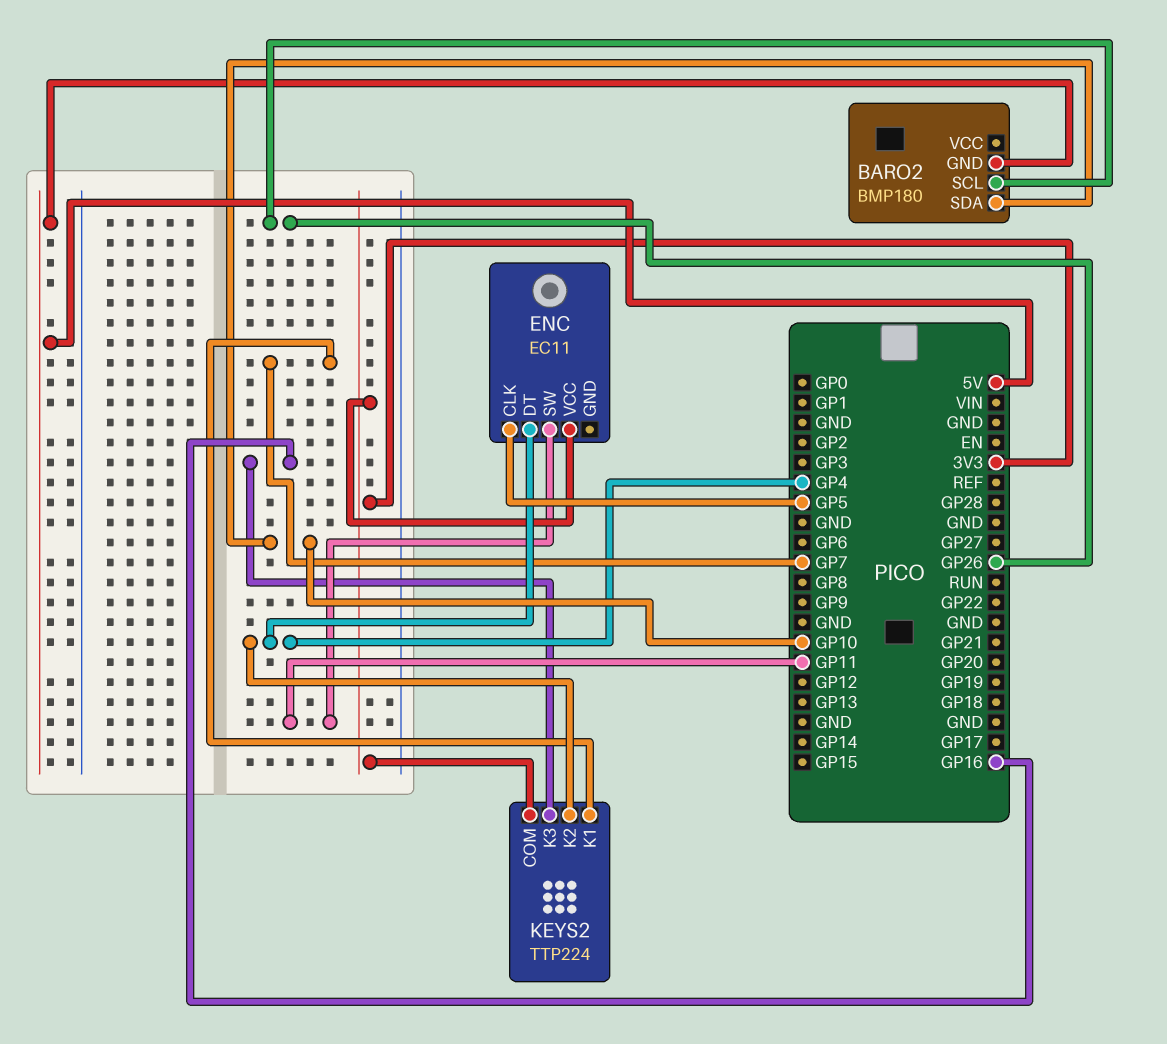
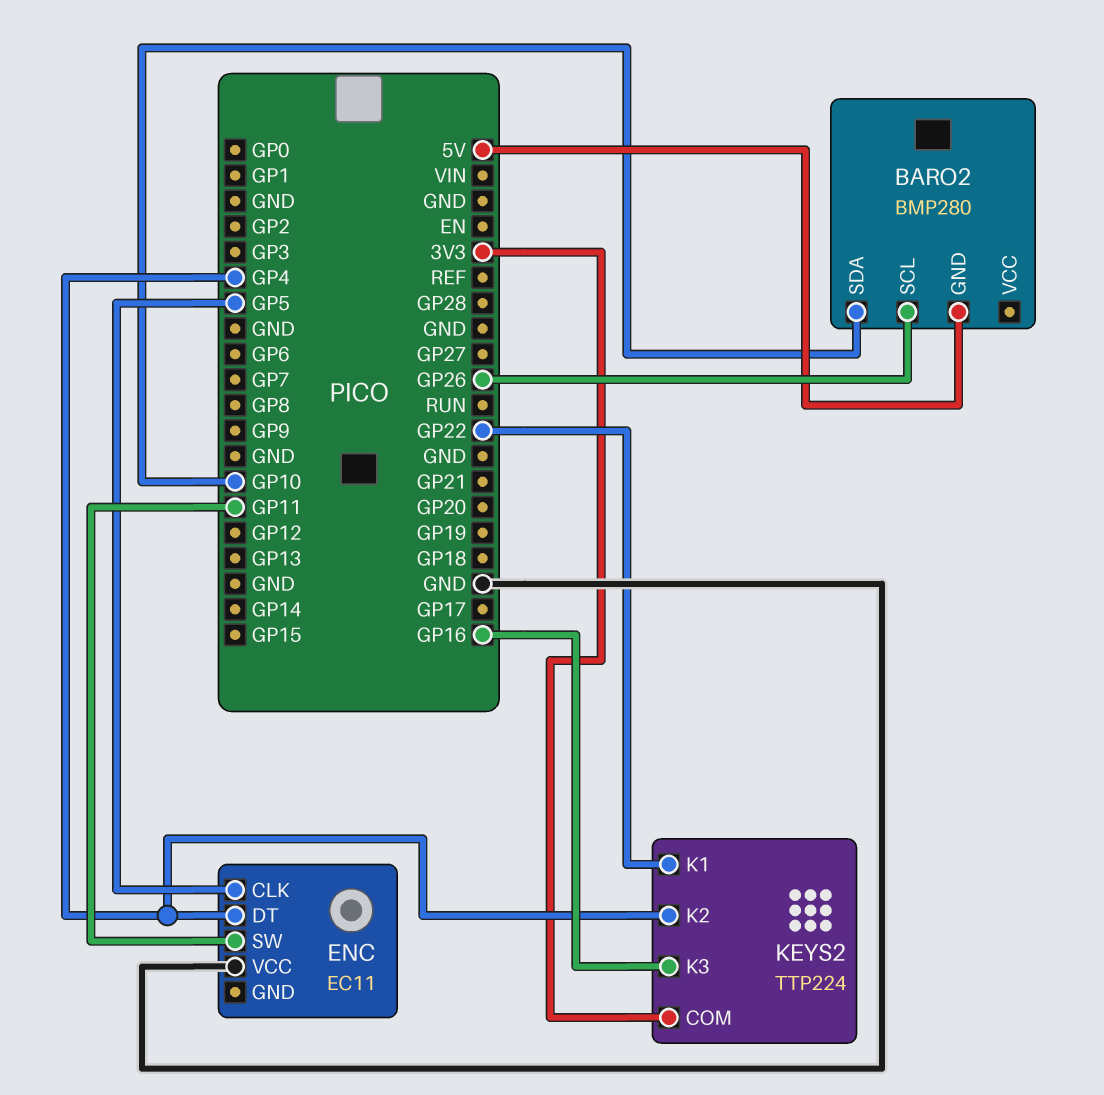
BARO2: BMP180 -> BMP280
ENC pin VCC: 3V3 -> GND
KEYS2 pin K1: GP7 -> GP22

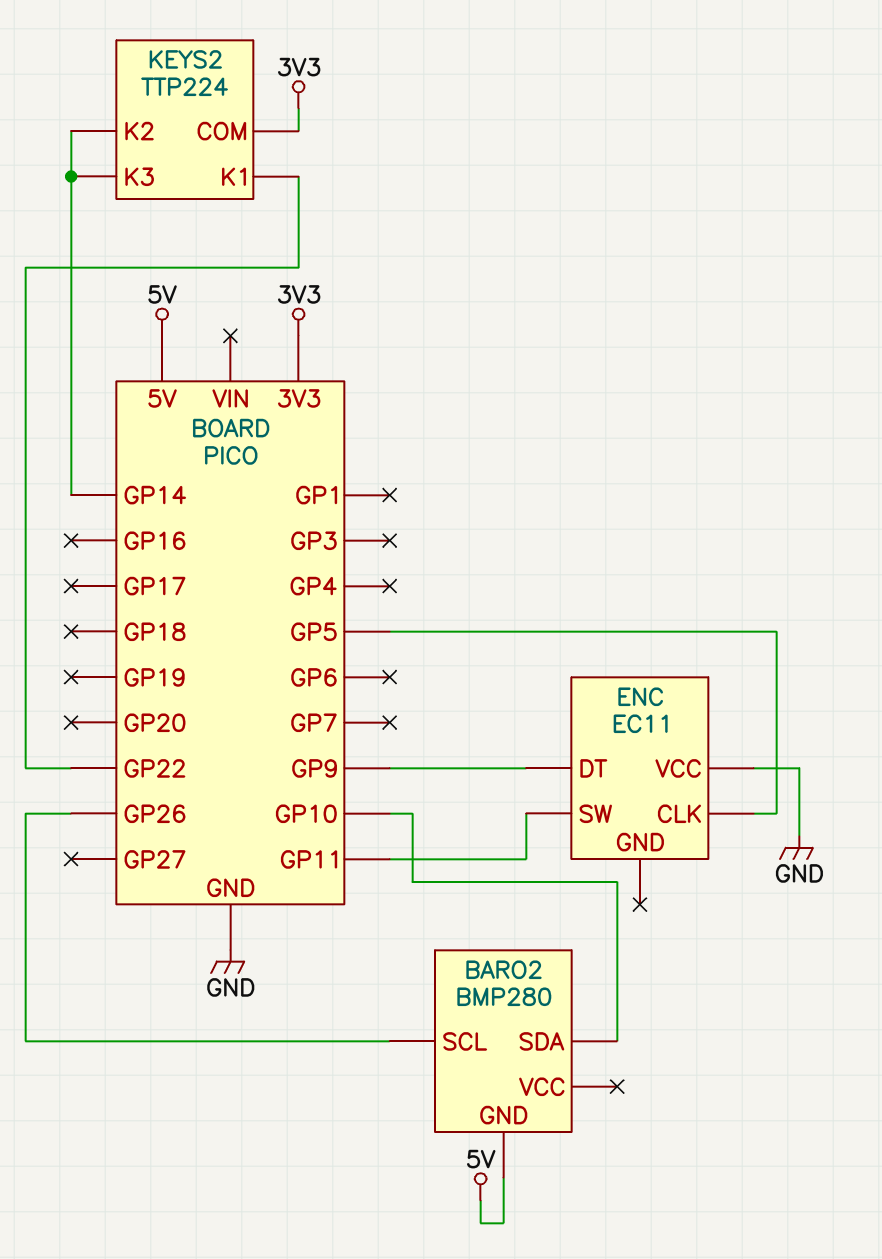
ENC pin DT: GP4 -> GP9
KEYS2 pin K2: GP4 -> GP14
KEYS2 pin K3: GP16 -> GP14

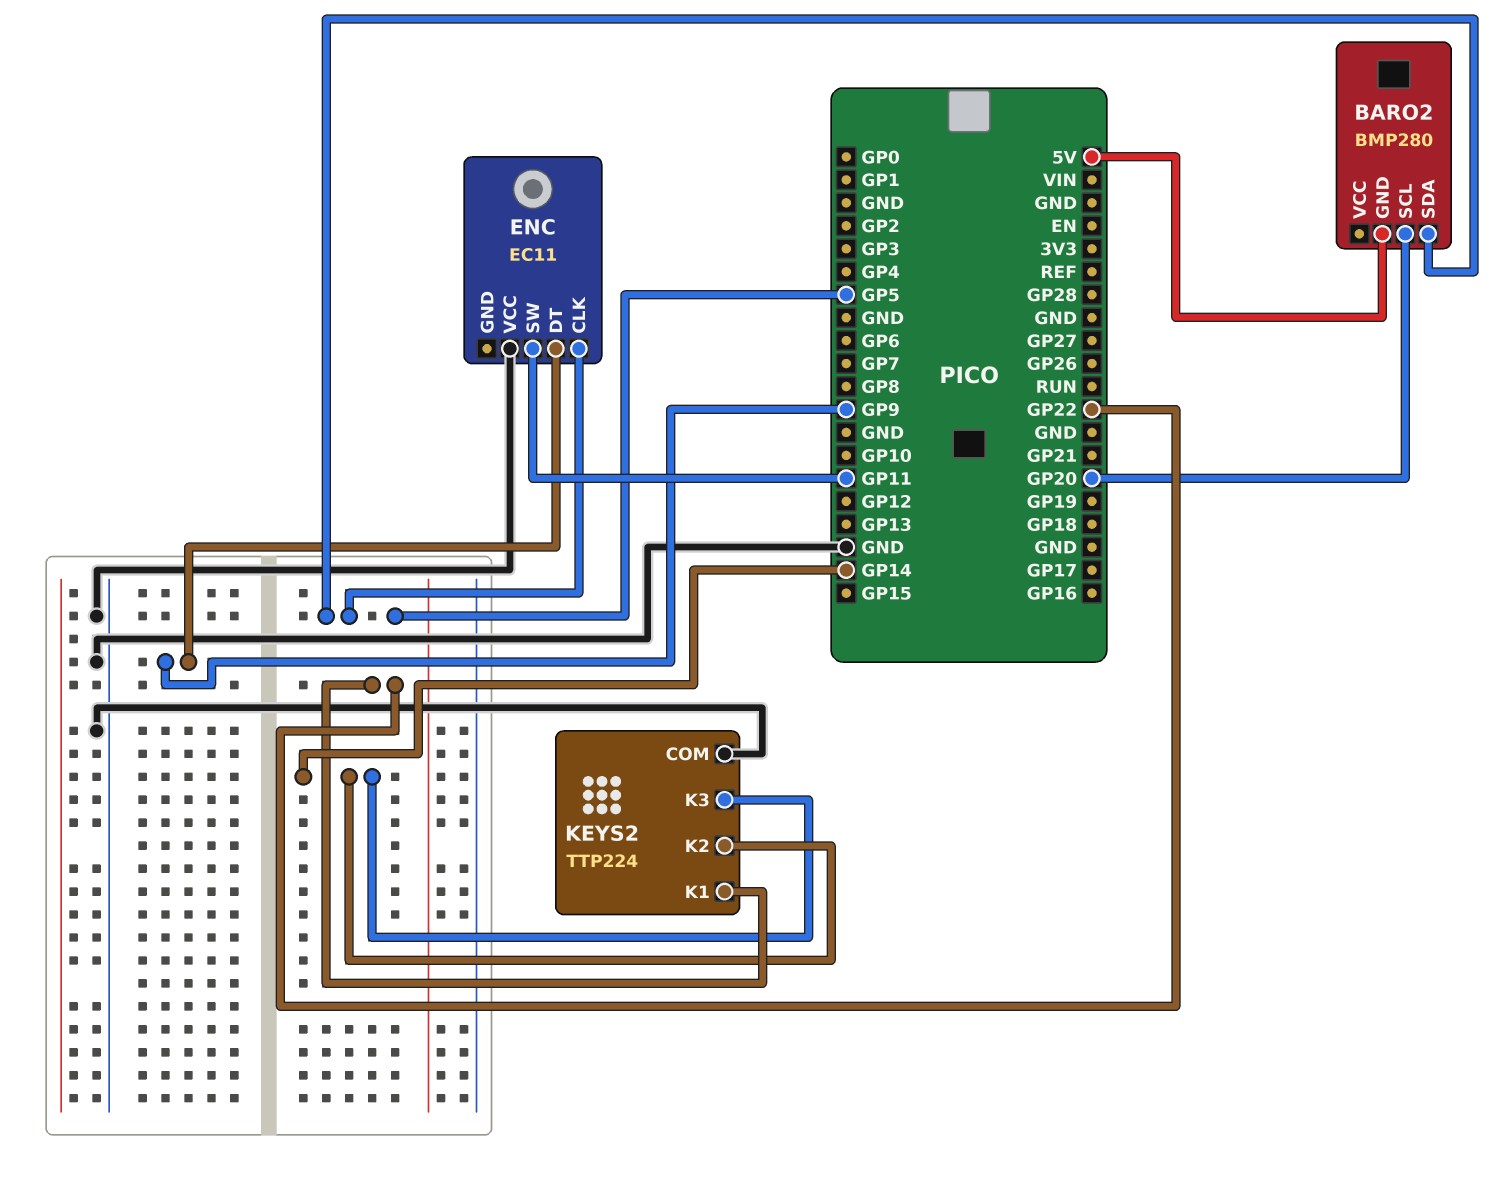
BARO2 pin SCL: GP26 -> GP20
BARO2 pin SDA: GP10 -> GP5
KEYS2 pin COM: 3V3 -> GND

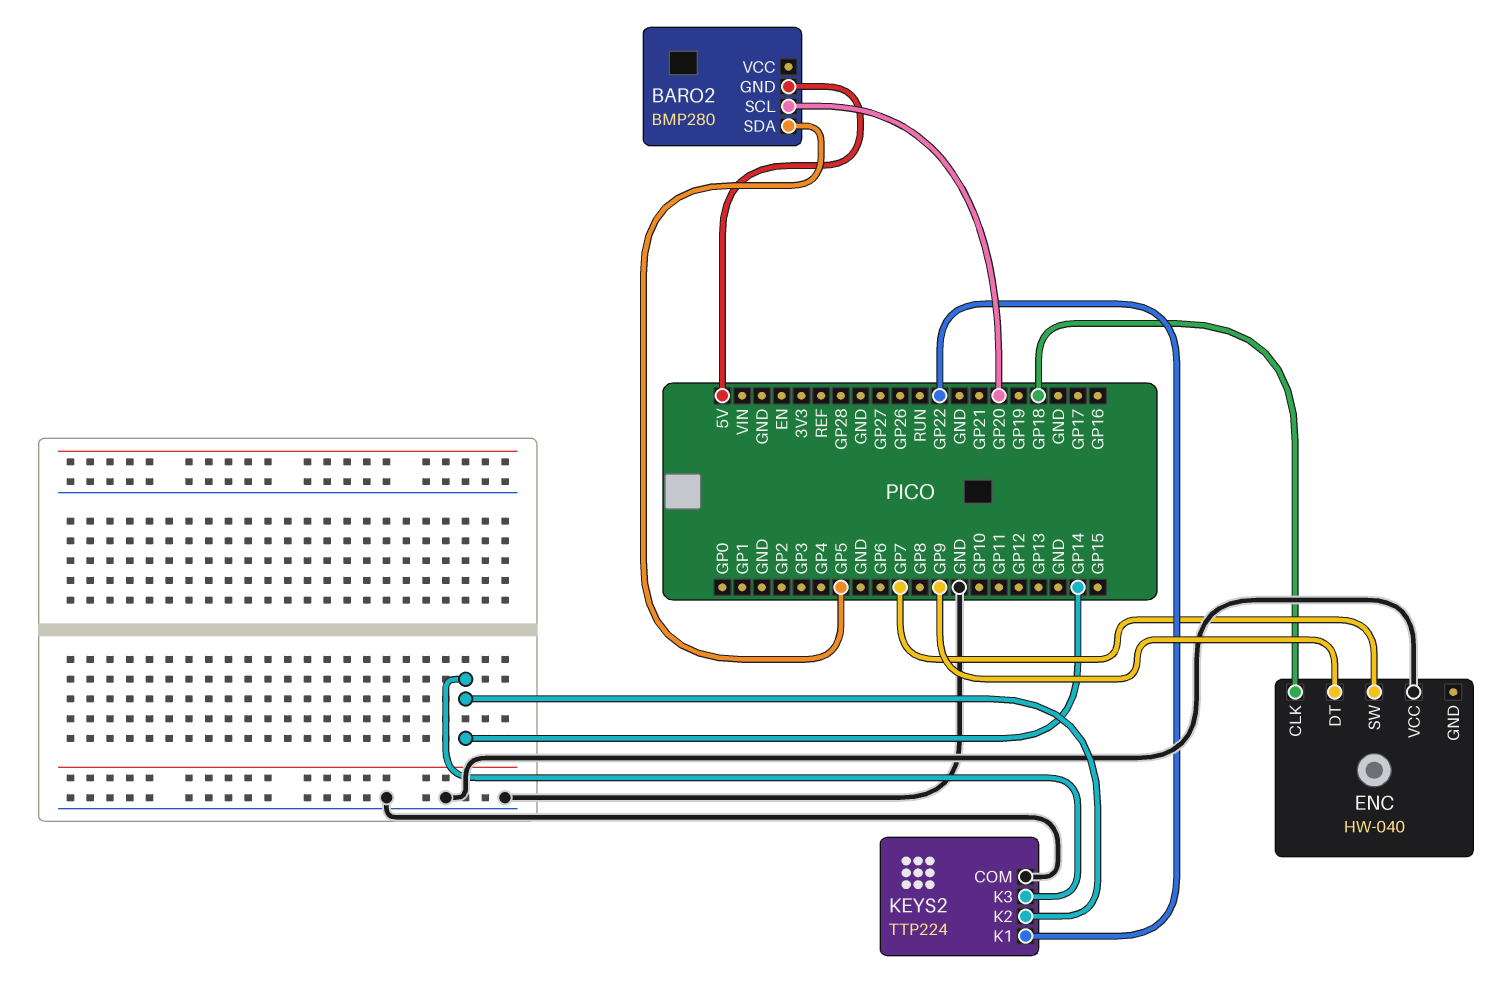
ENC: EC11 -> HW-040
ENC pin CLK: GP5 -> GP18
ENC pin SW: GP11 -> GP7

